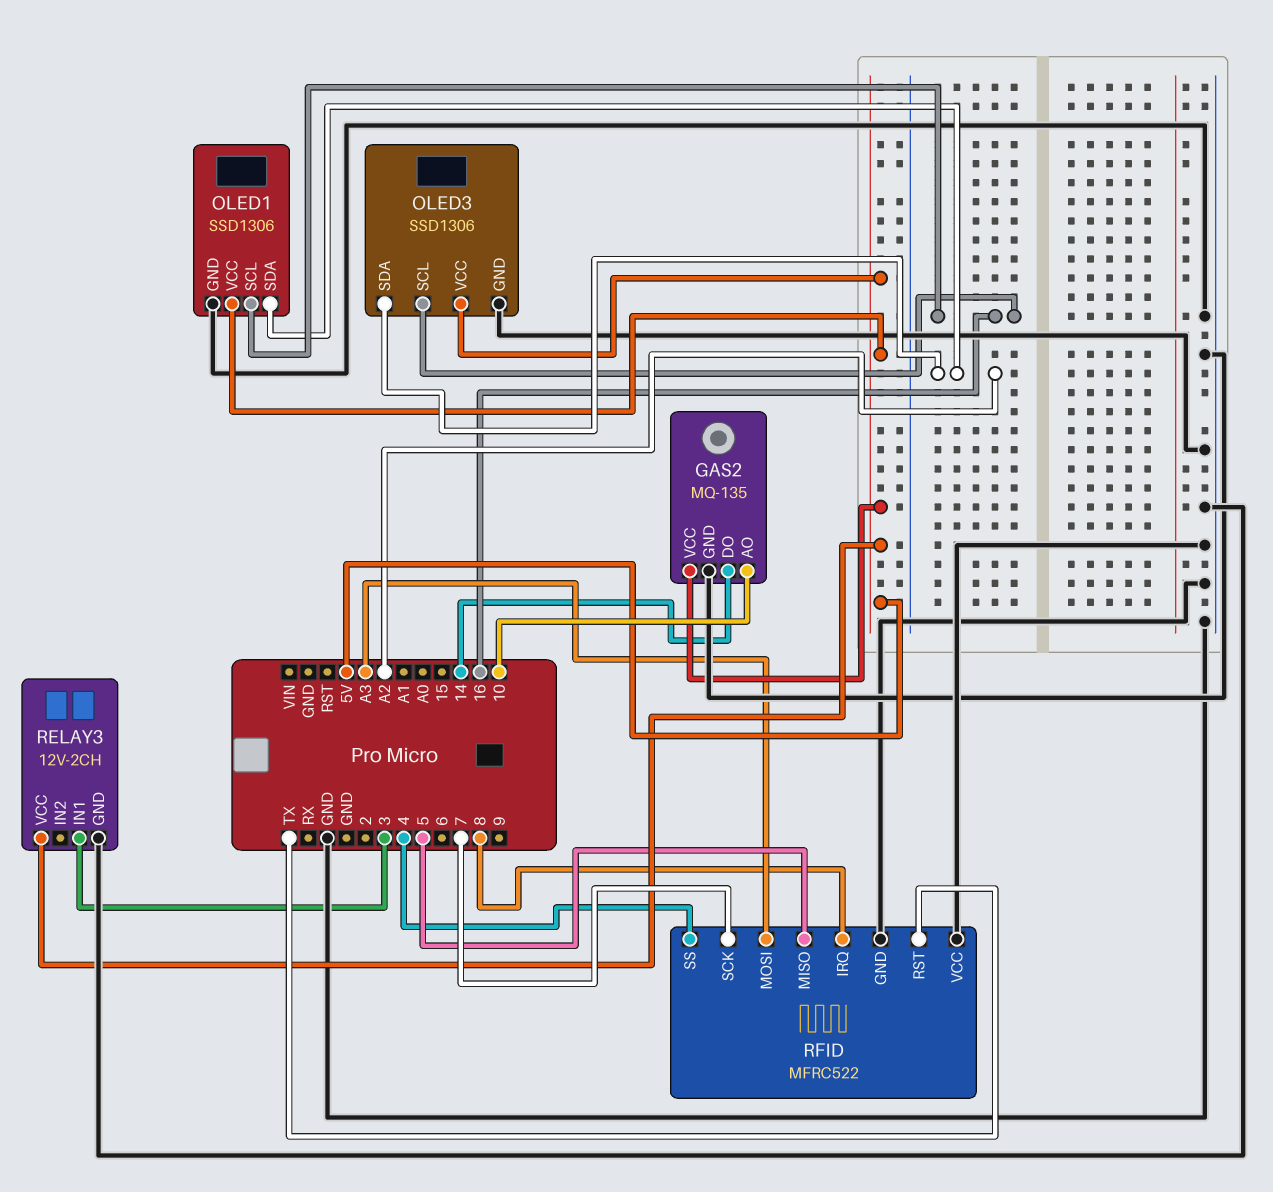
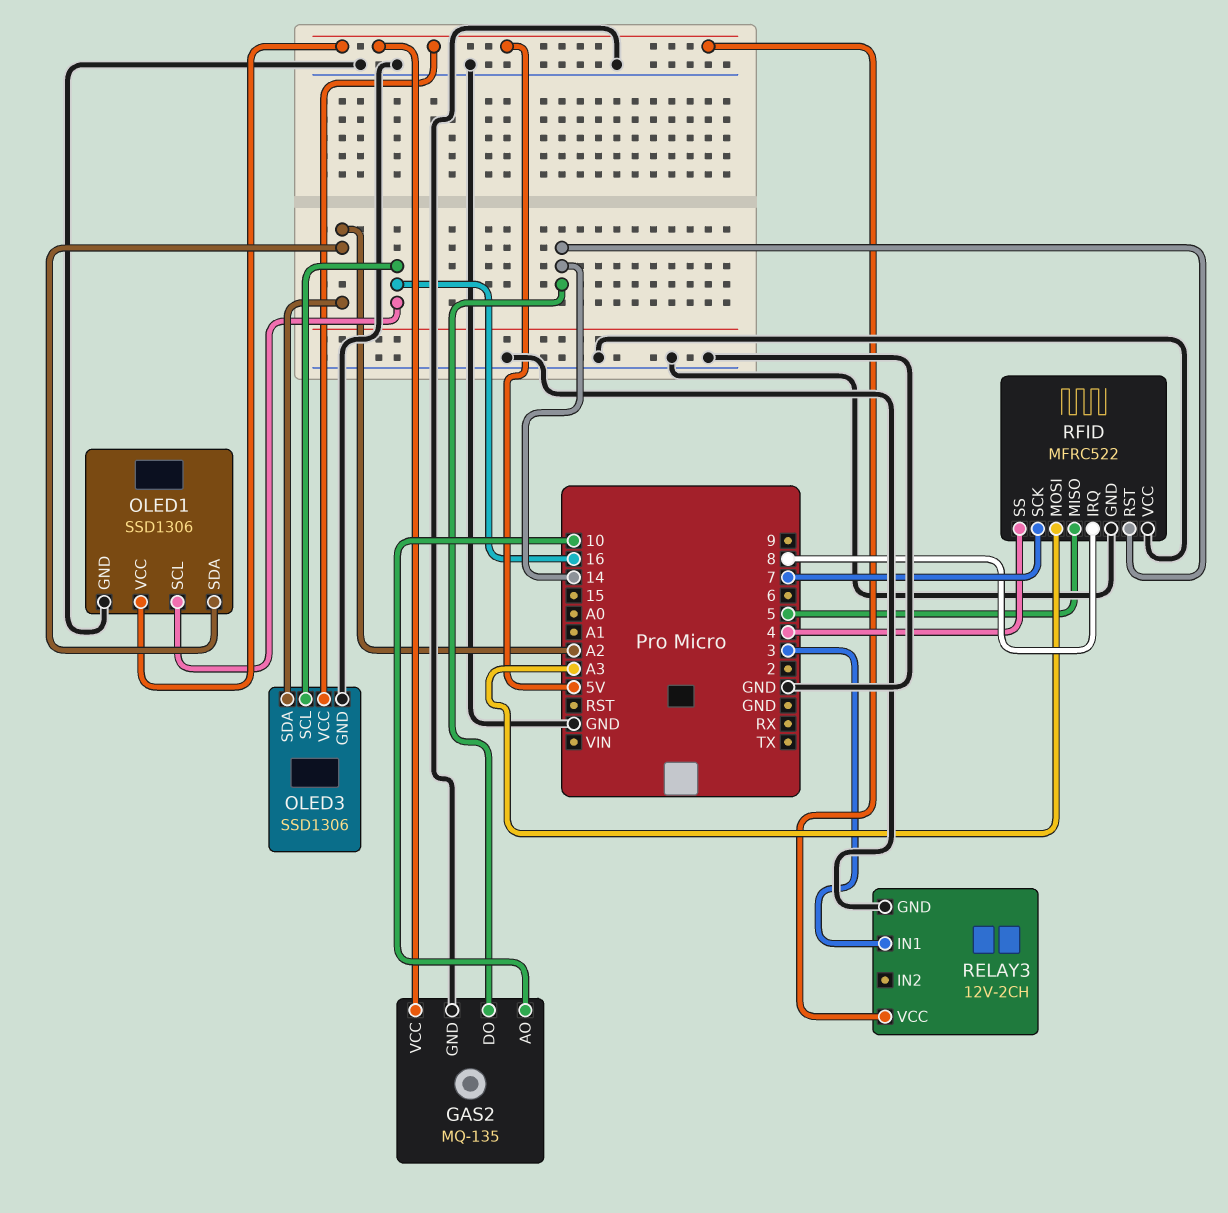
RFID pin RST: TX -> 14

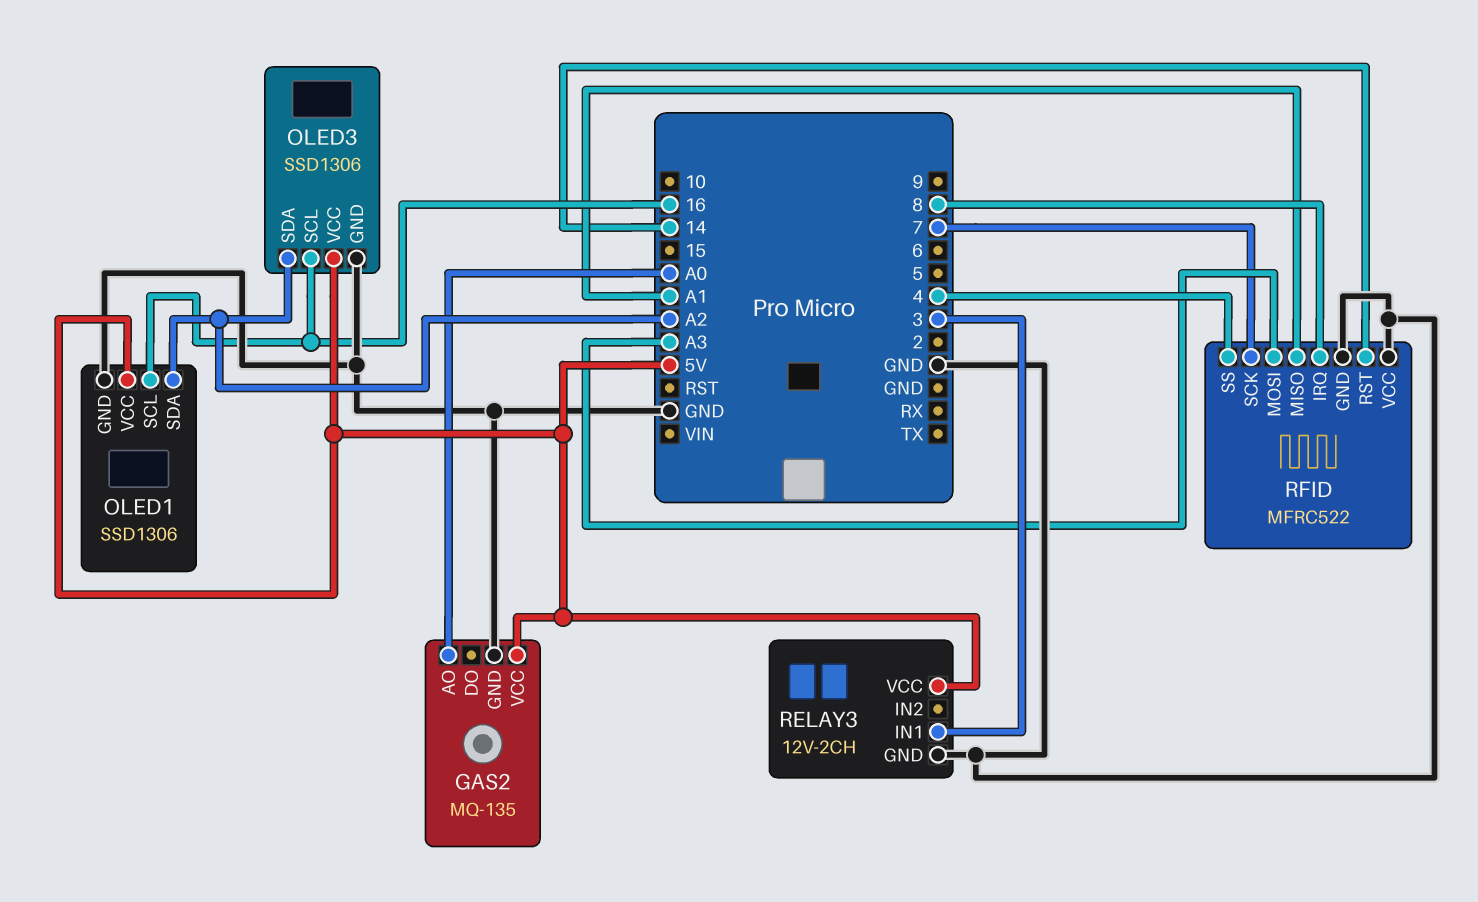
GAS2 pin AO: 10 -> A0
GAS2 pin DO: 14 -> none
RFID pin MISO: 5 -> A1

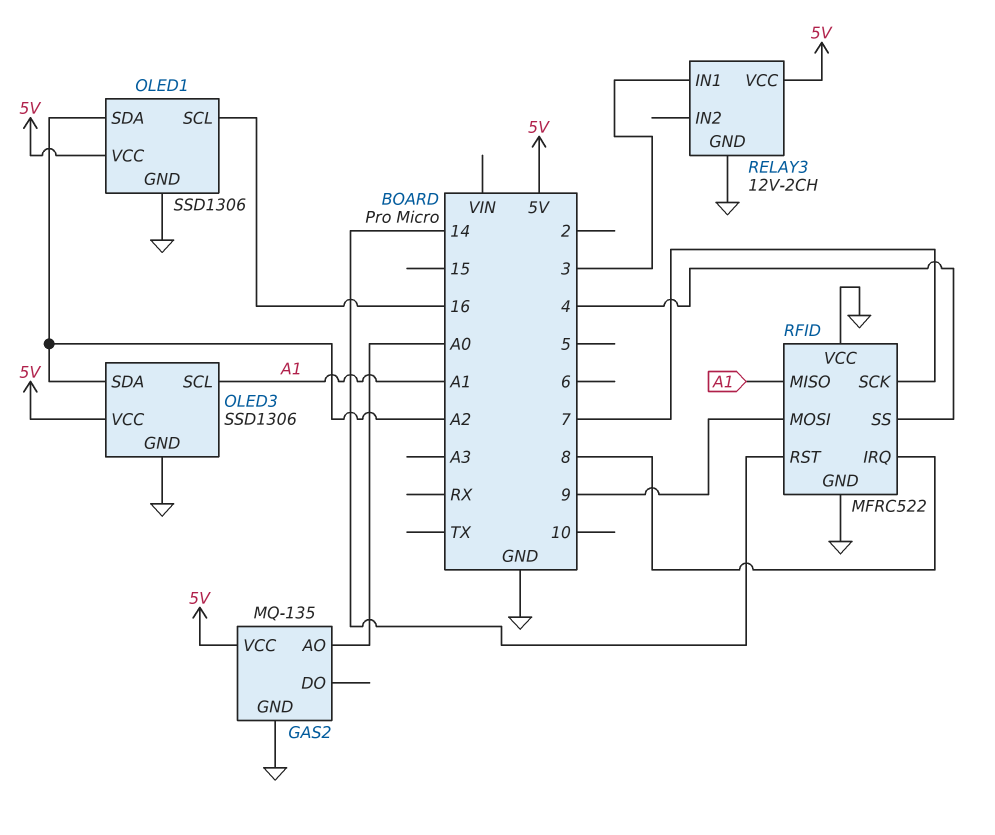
OLED3 pin SCL: 16 -> A1
RFID pin MOSI: A3 -> 9

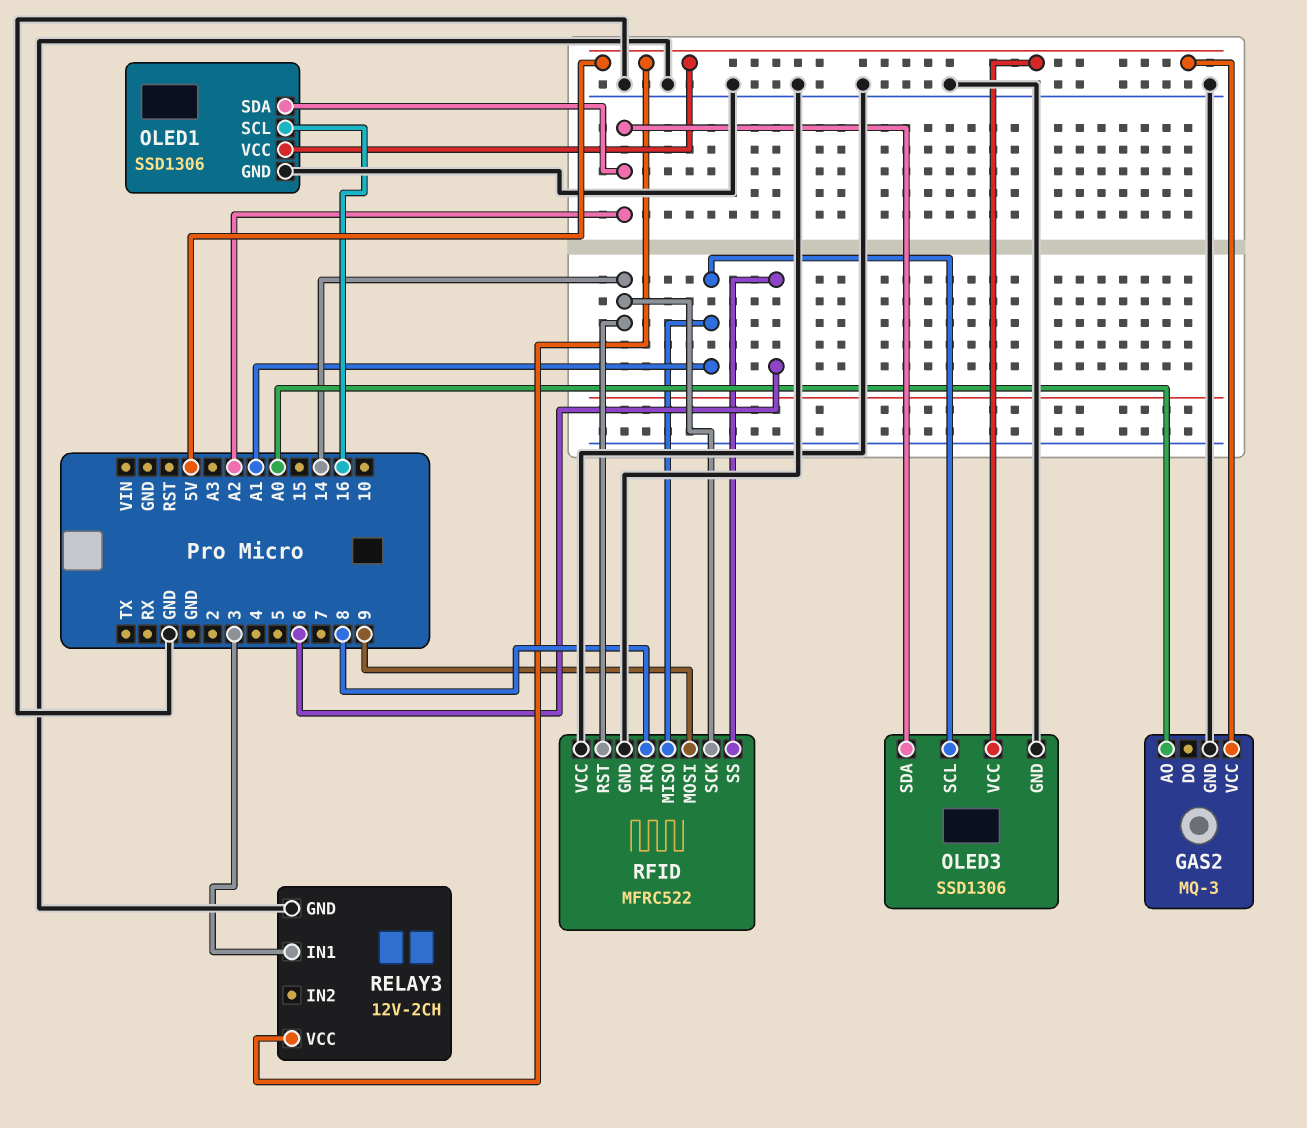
GAS2: MQ-135 -> MQ-3
RFID pin SCK: 7 -> 14
RFID pin SS: 4 -> 6

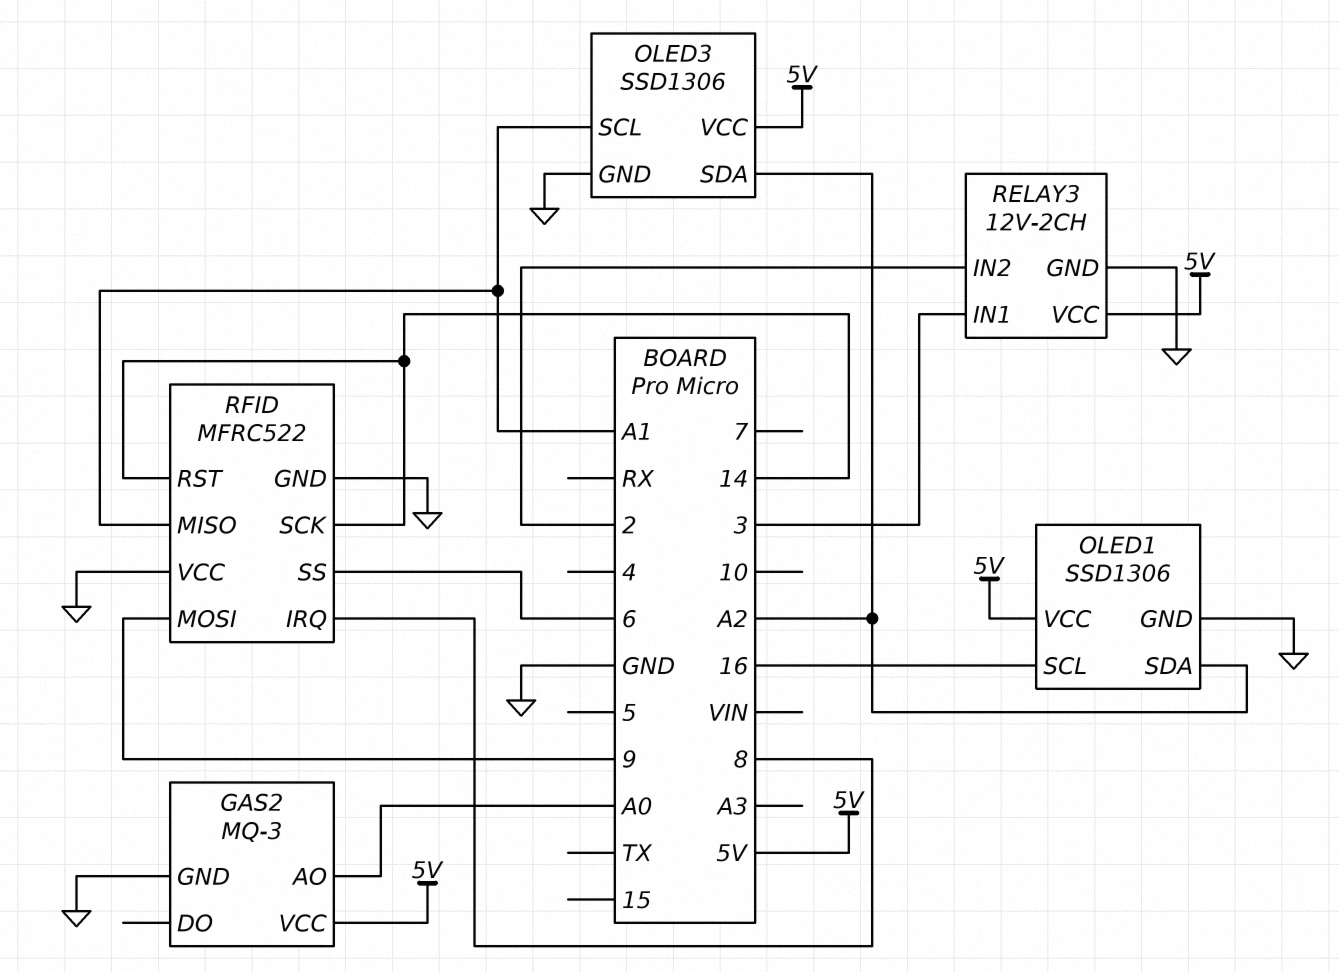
RELAY3 pin IN2: none -> 2

